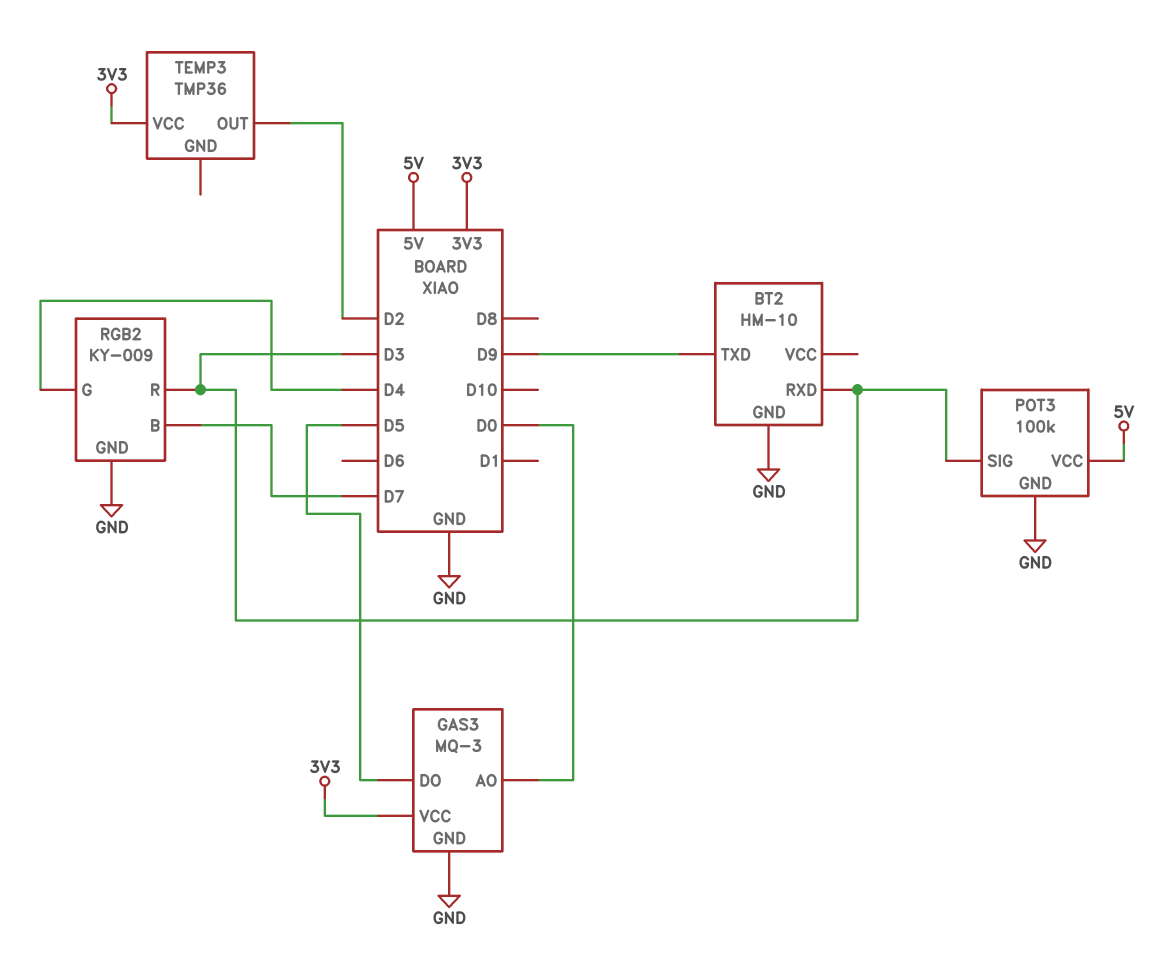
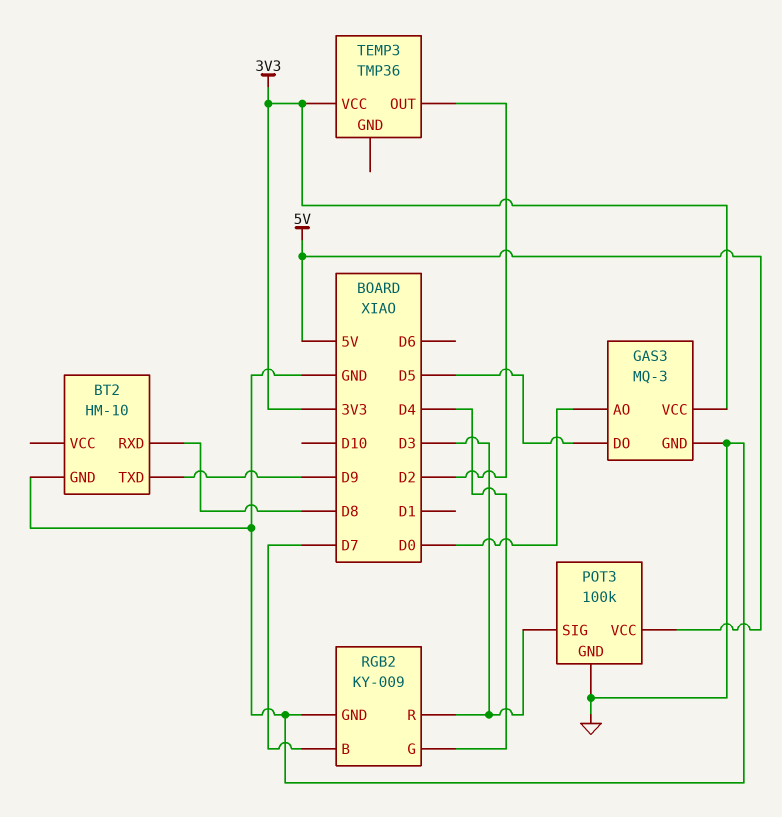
BT2 pin RXD: D3 -> D8

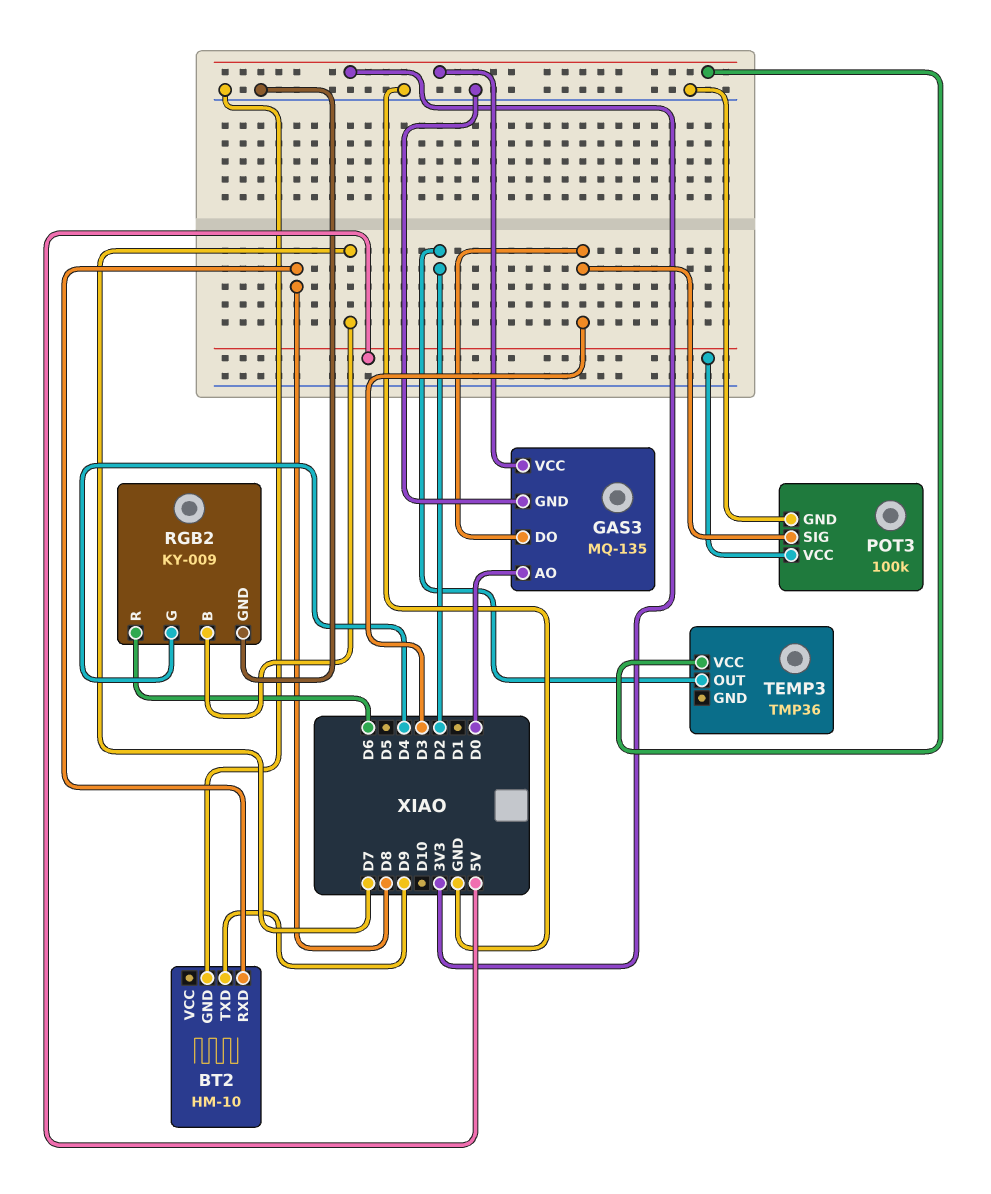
GAS3: MQ-3 -> MQ-135
GAS3 pin DO: D5 -> D3
RGB2 pin R: D3 -> D6

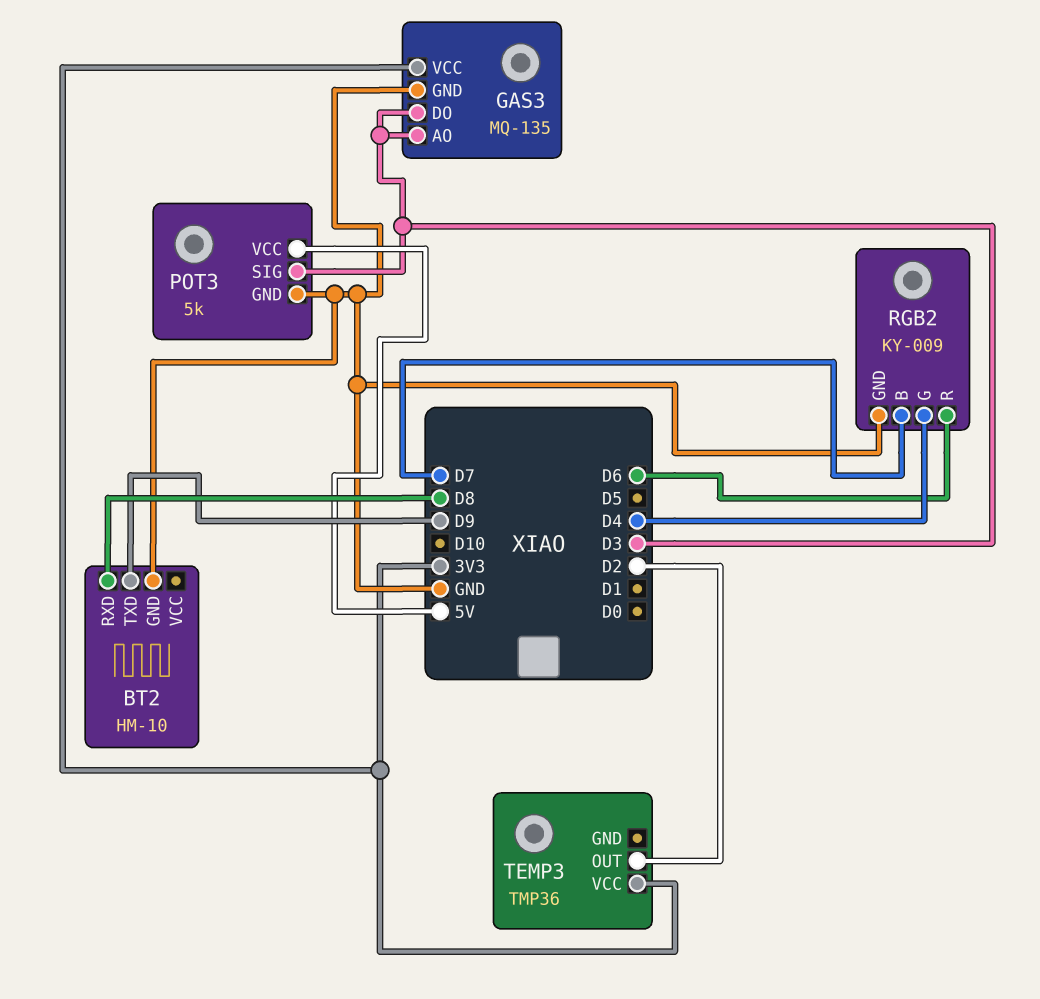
GAS3 pin AO: D0 -> D3
POT3: 100k -> 5k

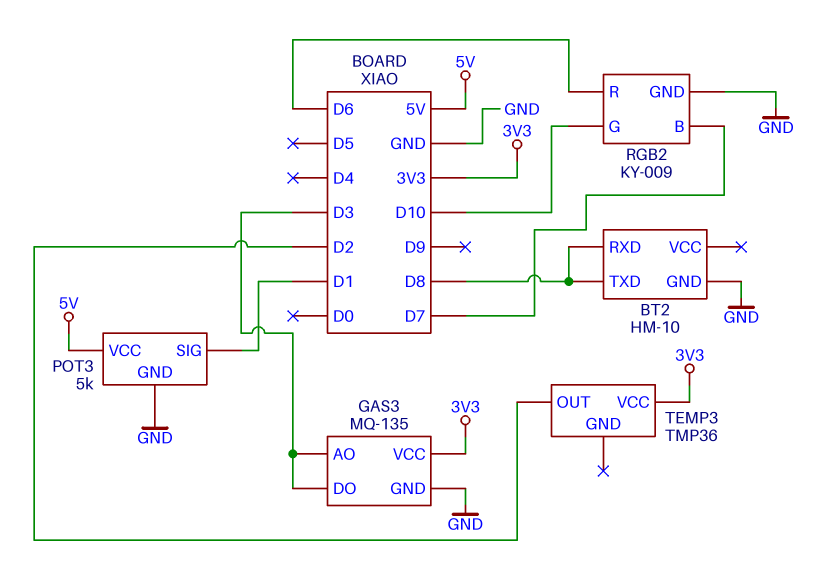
BT2 pin TXD: D9 -> D8
POT3 pin SIG: D3 -> D1
RGB2 pin G: D4 -> D10

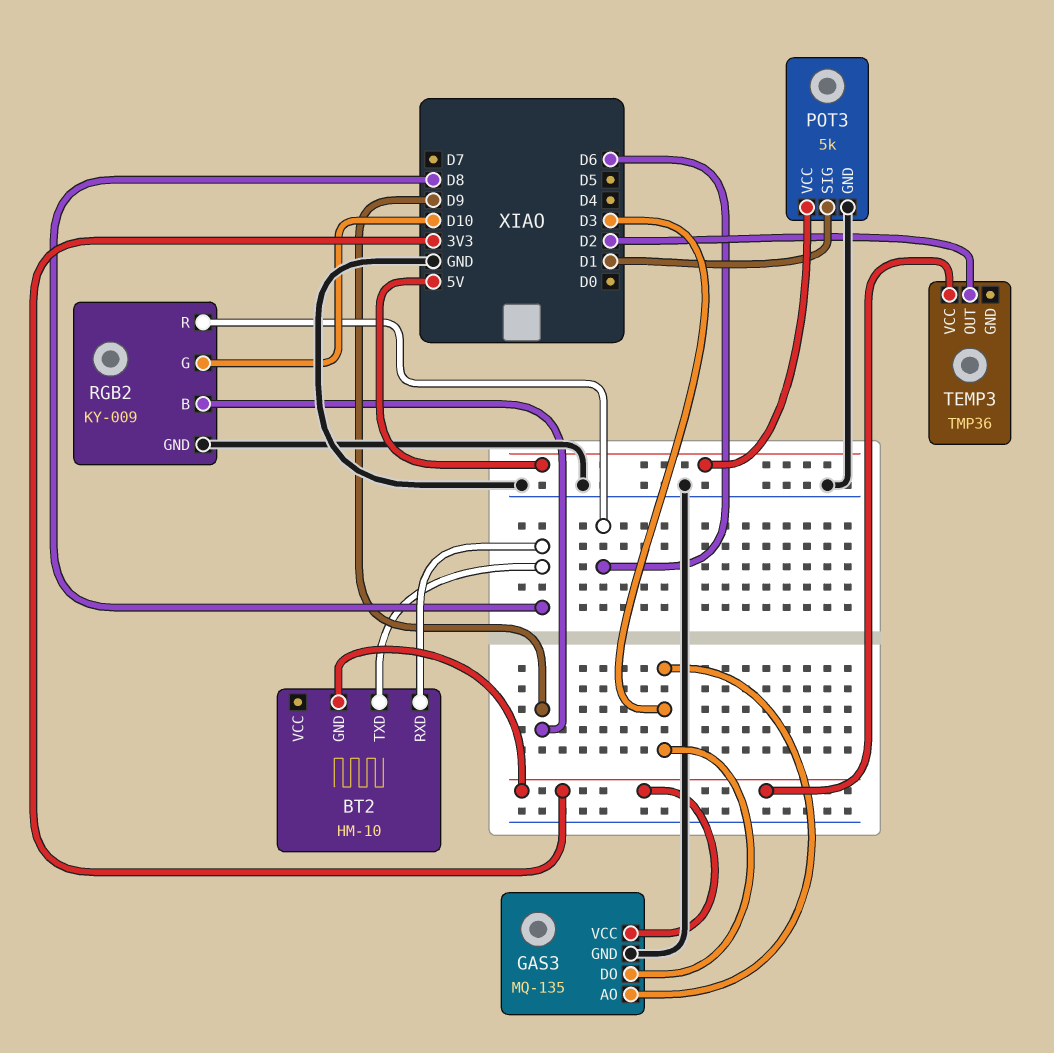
BT2 pin GND: GND -> 3V3
RGB2 pin B: D7 -> D9

